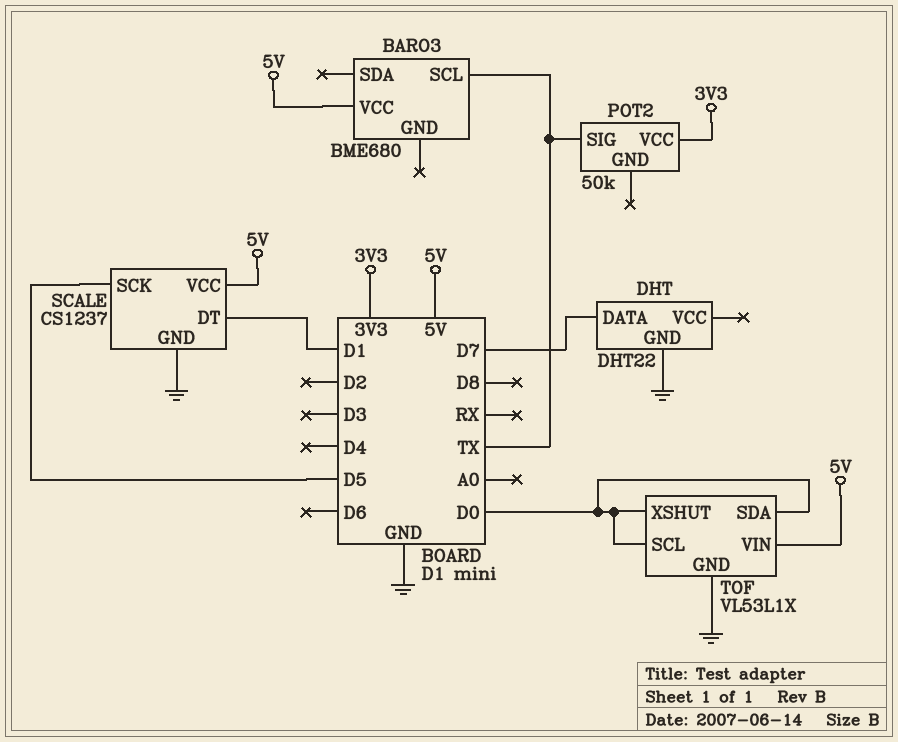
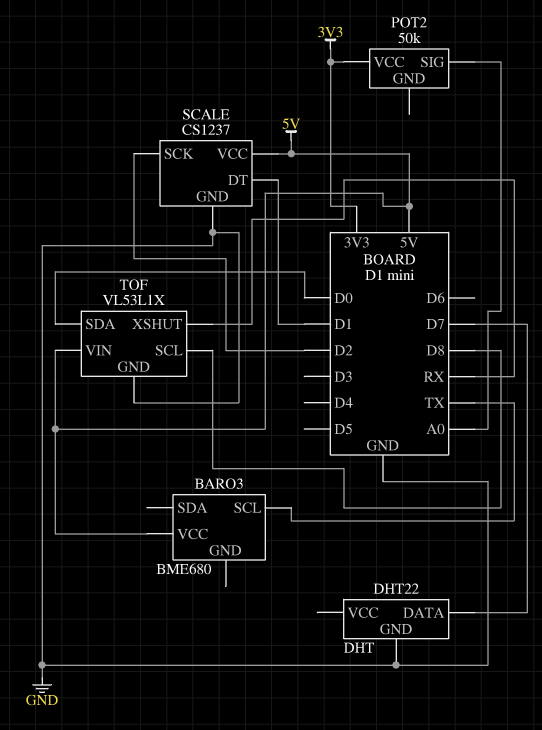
POT2 pin SIG: TX -> A0
SCALE pin SCK: D5 -> D2
TOF pin SCL: D0 -> D8
TOF pin XSHUT: D0 -> RX

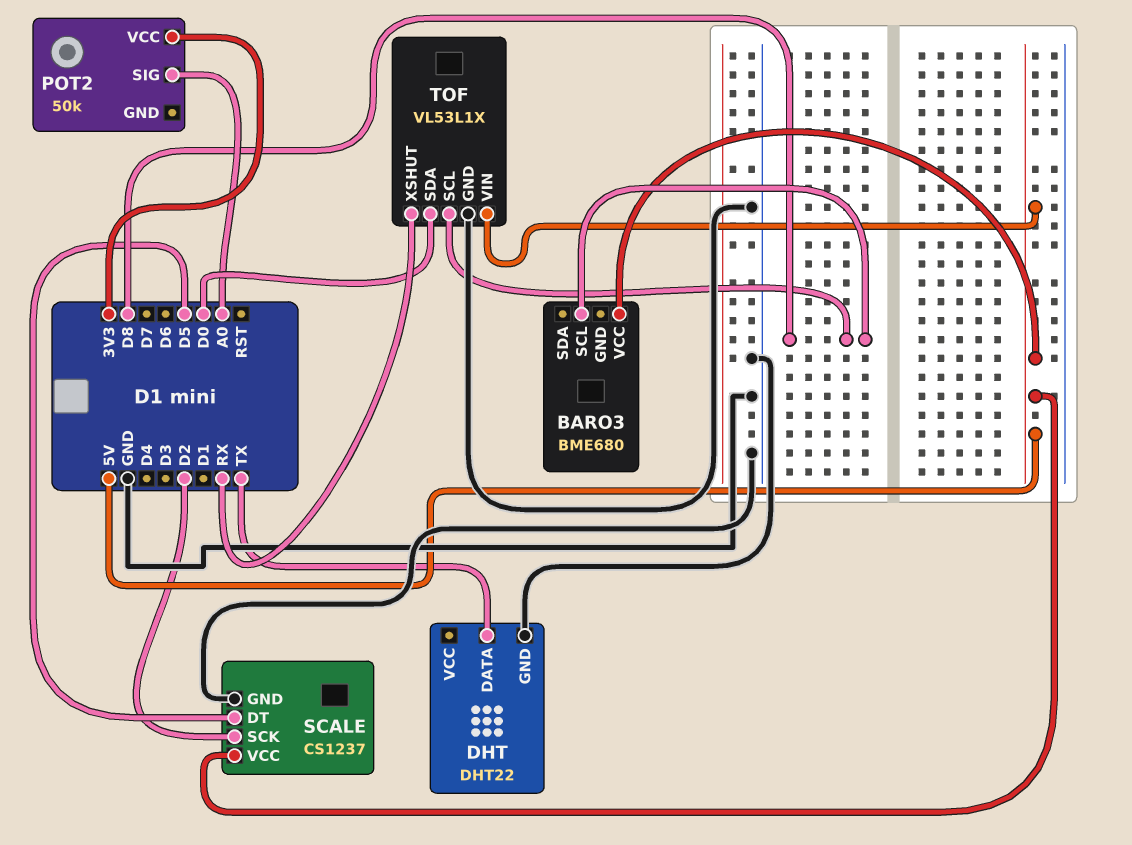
BARO3 pin SCL: TX -> D8
DHT pin DATA: D7 -> TX
SCALE pin DT: D1 -> D5

